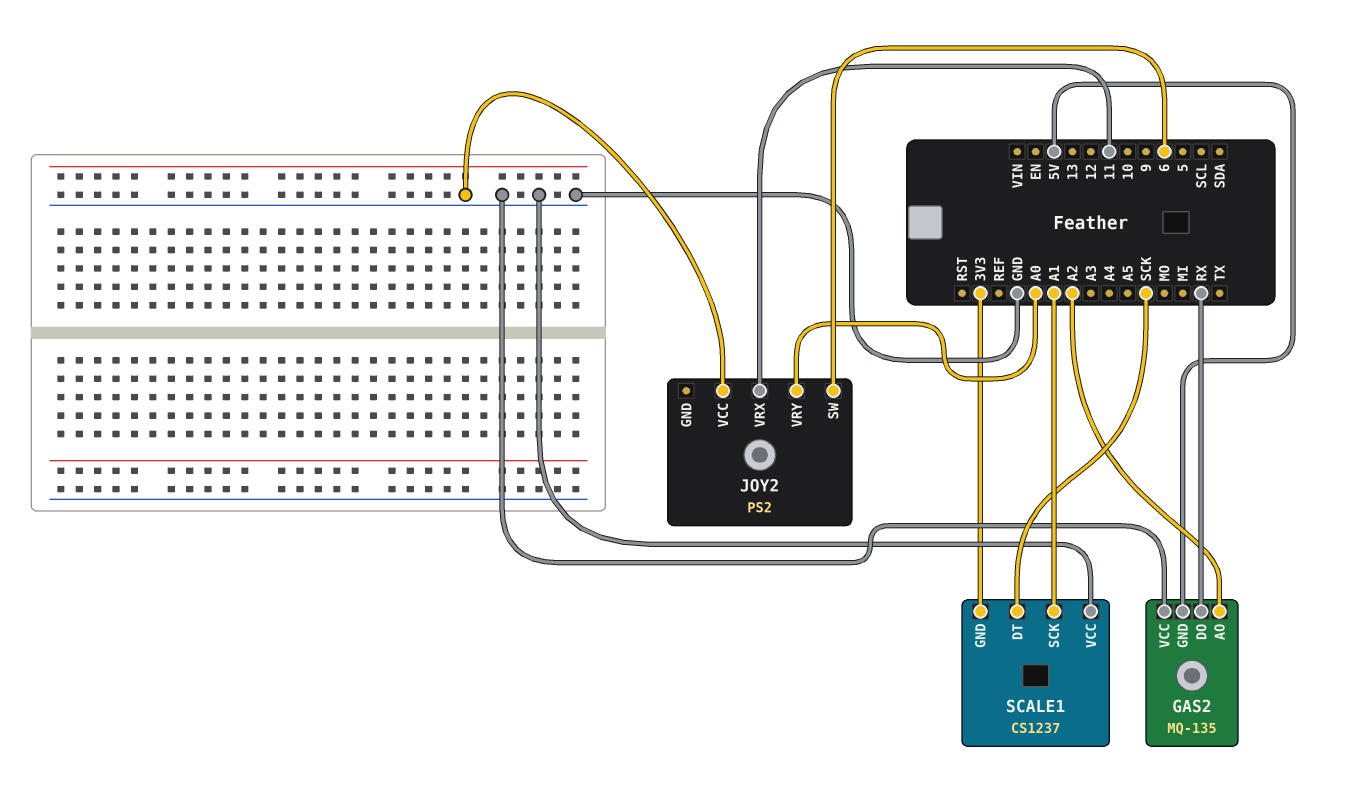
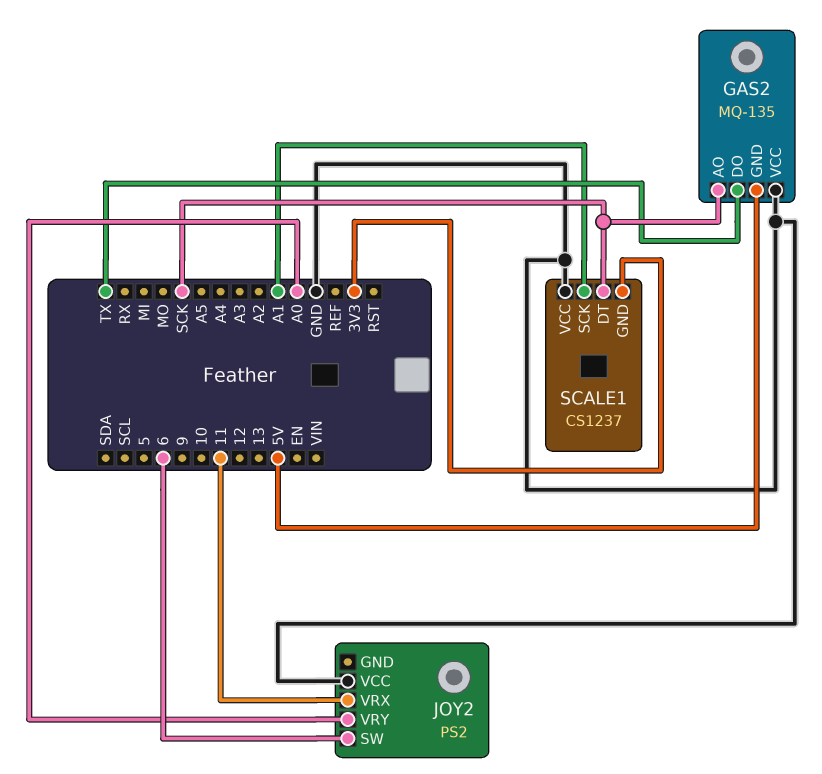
GAS2 pin AO: A2 -> SCK
GAS2 pin DO: RX -> TX

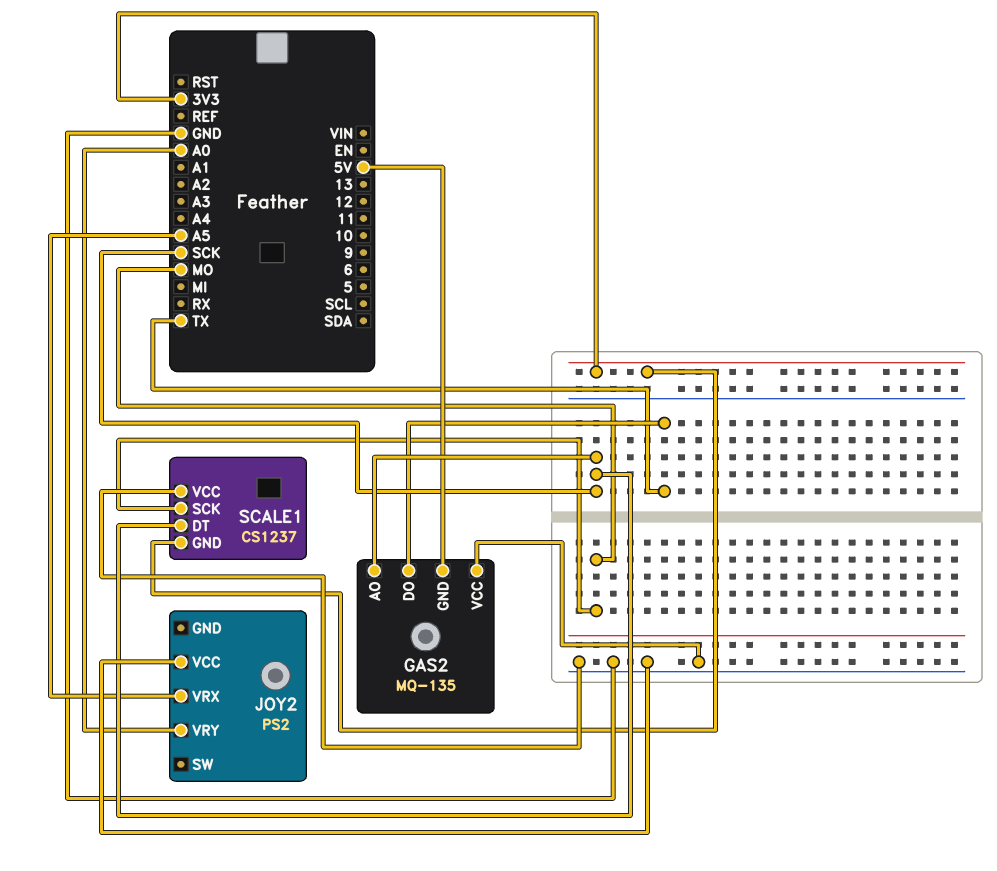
JOY2 pin SW: 6 -> none
JOY2 pin VRX: 11 -> A5
SCALE1 pin SCK: A1 -> MO

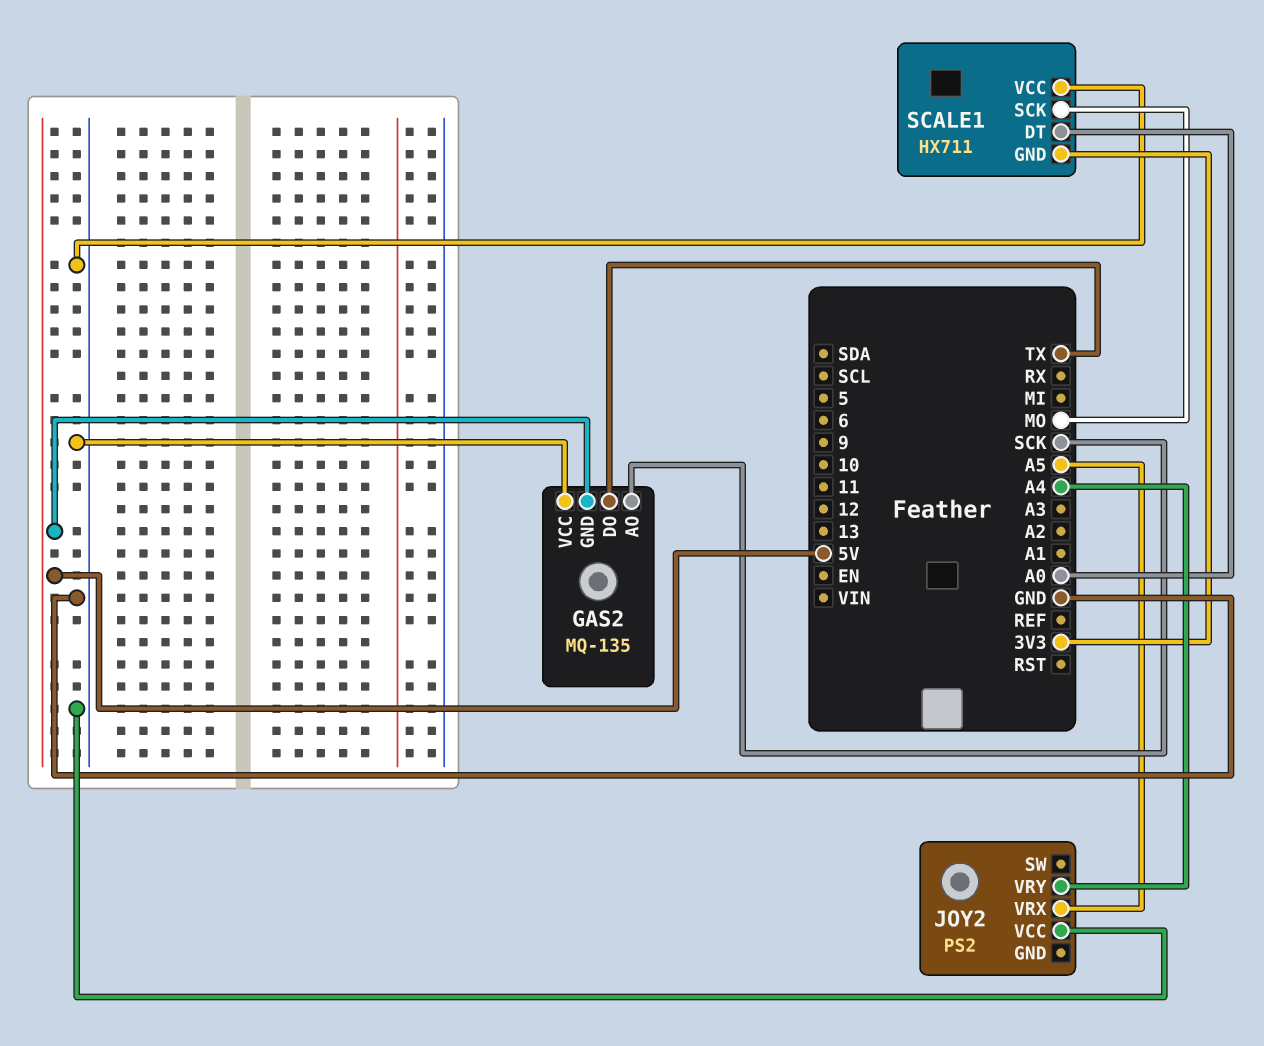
JOY2 pin VRY: A0 -> A4
SCALE1: CS1237 -> HX711
SCALE1 pin DT: SCK -> A0

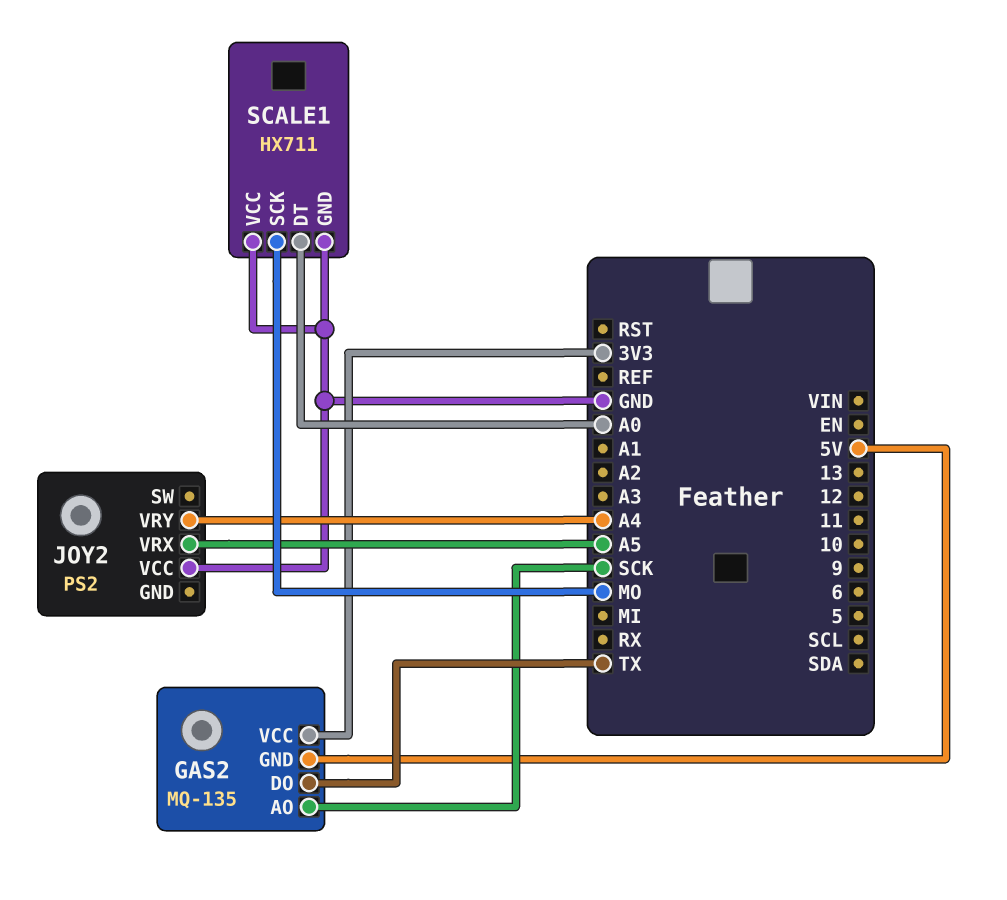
GAS2 pin VCC: GND -> 3V3
SCALE1 pin GND: 3V3 -> GND

